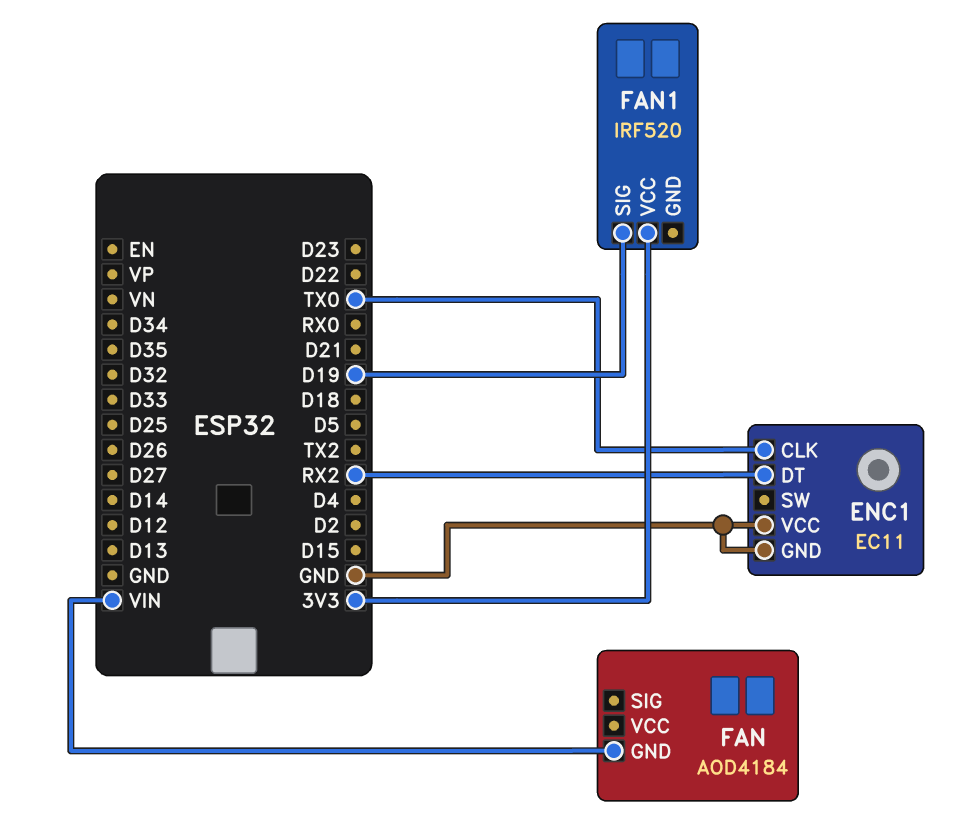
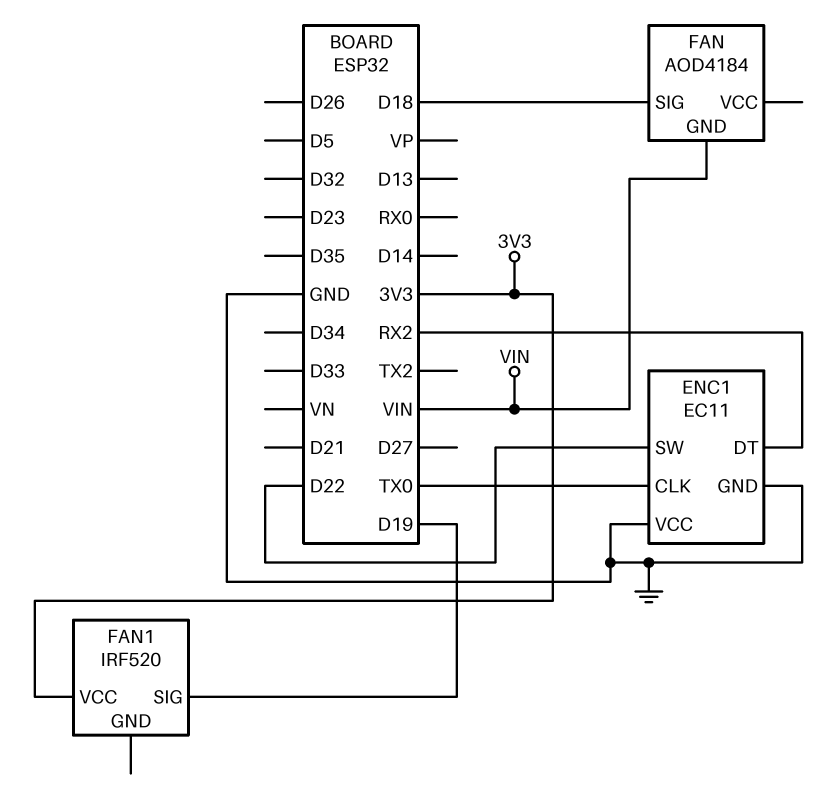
ENC1 pin SW: none -> D22
FAN pin SIG: none -> D18

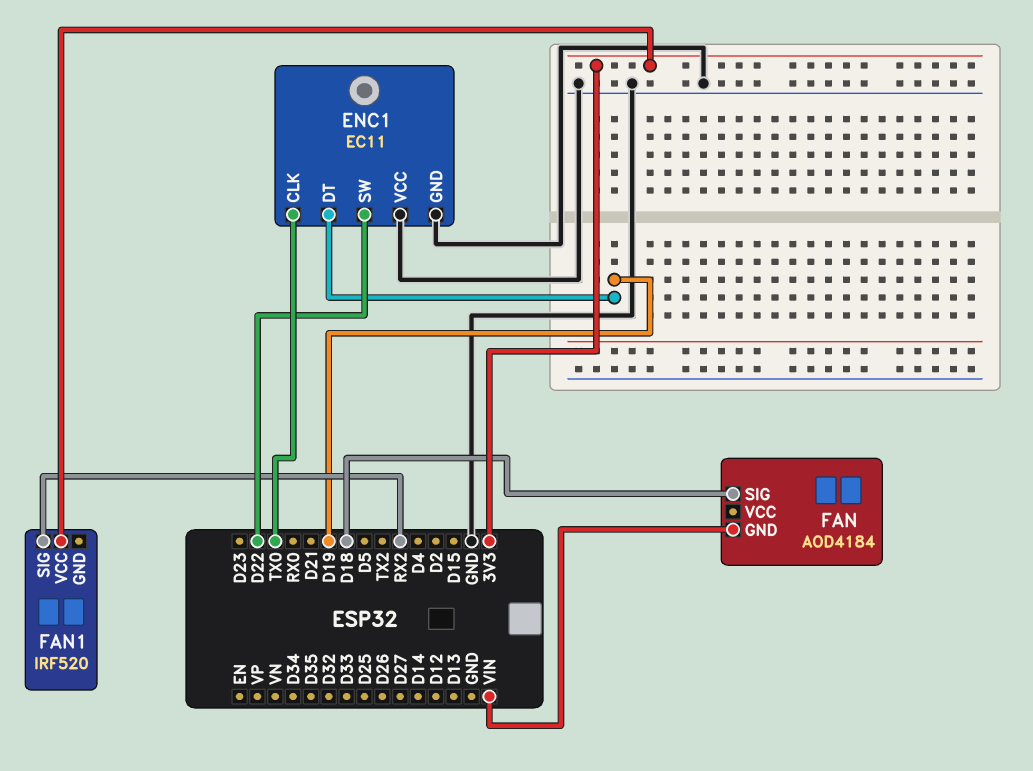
ENC1 pin DT: RX2 -> D19
FAN1 pin SIG: D19 -> RX2

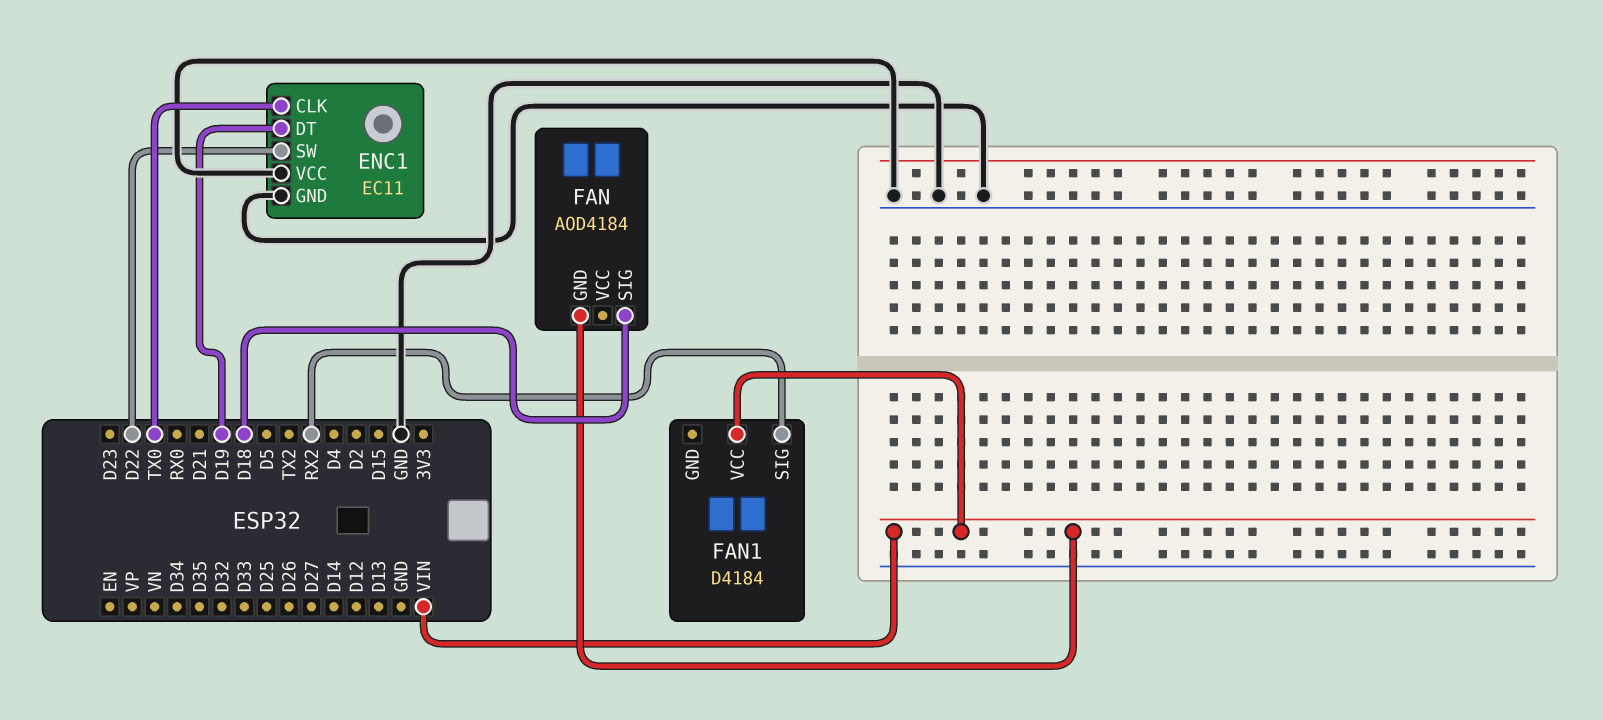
FAN1: IRF520 -> D4184
FAN1 pin VCC: 3V3 -> VIN

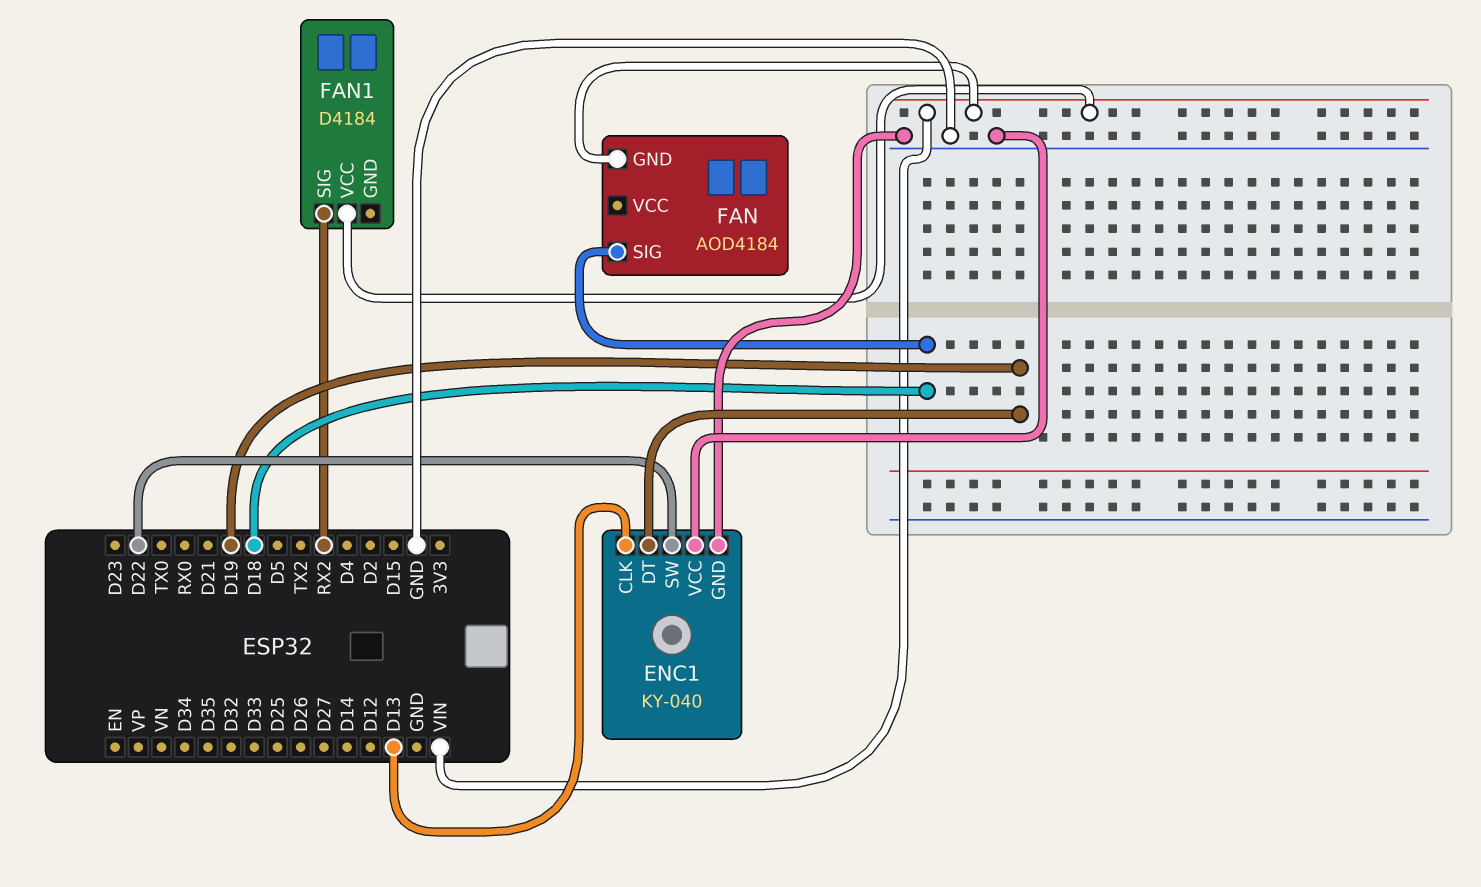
ENC1: EC11 -> KY-040
ENC1 pin CLK: TX0 -> D13

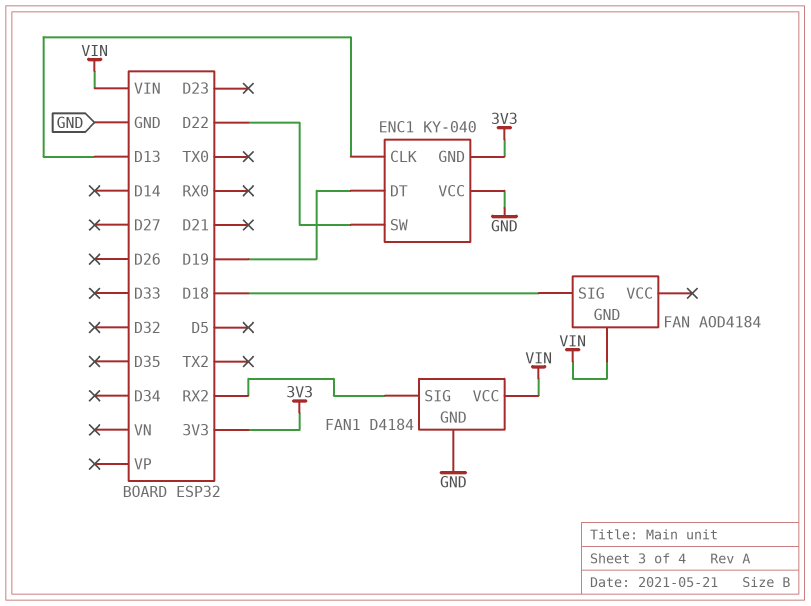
ENC1 pin GND: GND -> 3V3
FAN1 pin GND: none -> GND

